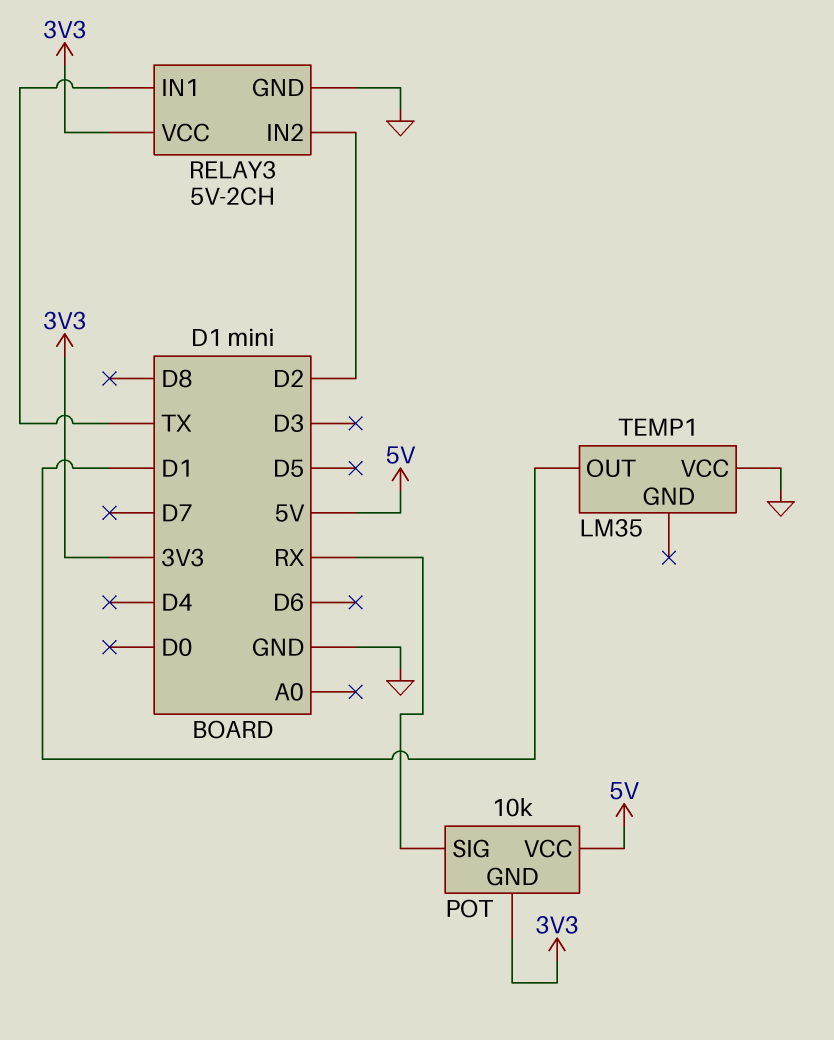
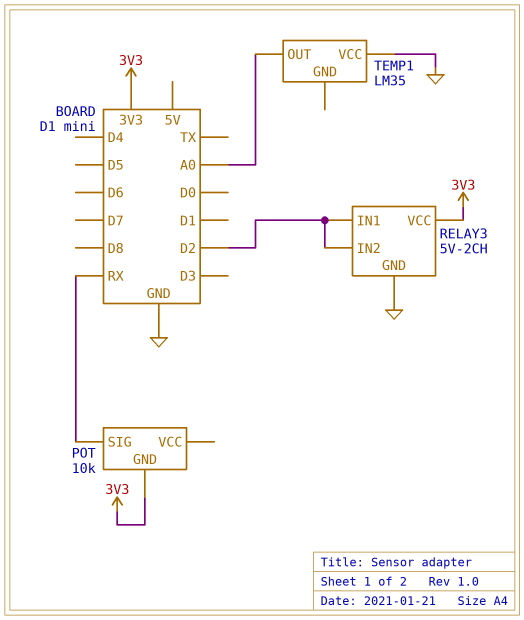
POT pin VCC: 5V -> none
RELAY3 pin IN1: TX -> D2
TEMP1 pin OUT: D1 -> A0

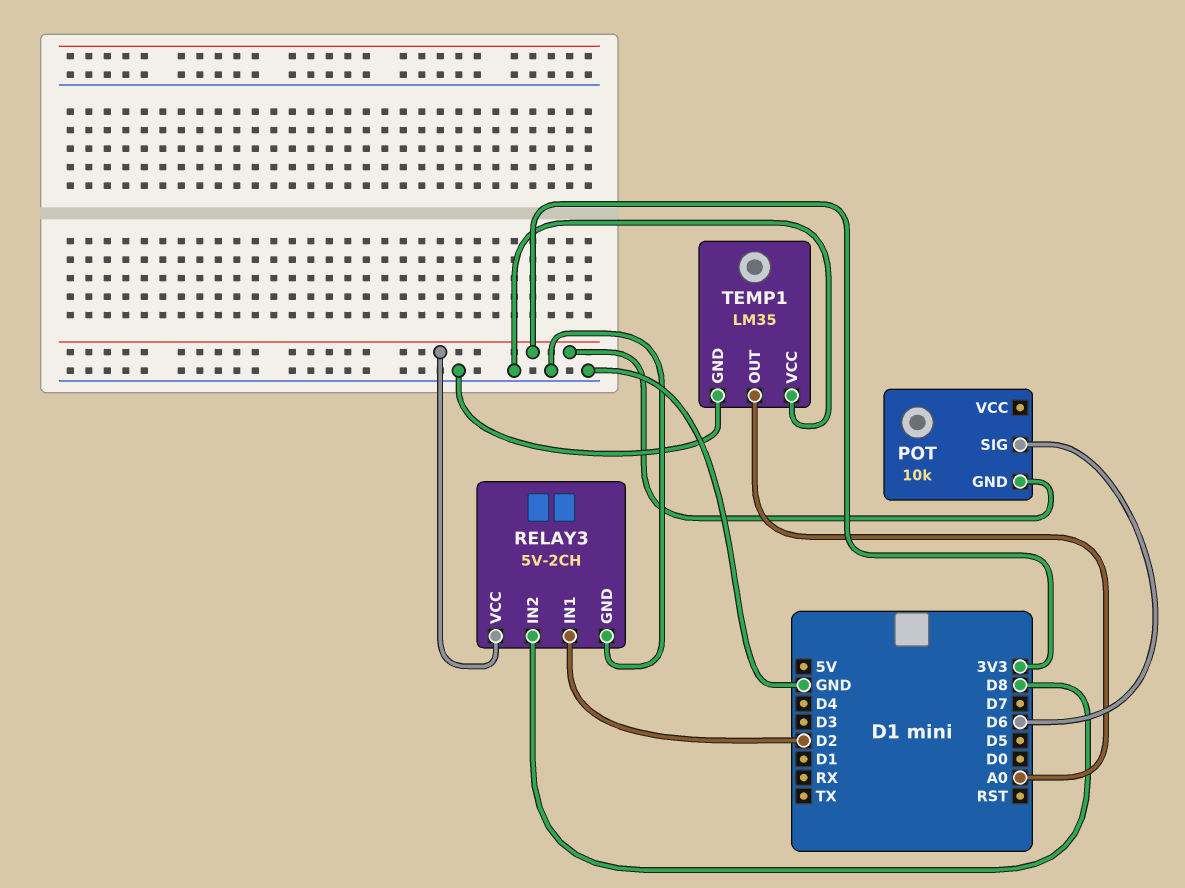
POT pin SIG: RX -> D6
RELAY3 pin IN2: D2 -> D8
TEMP1 pin GND: none -> GND

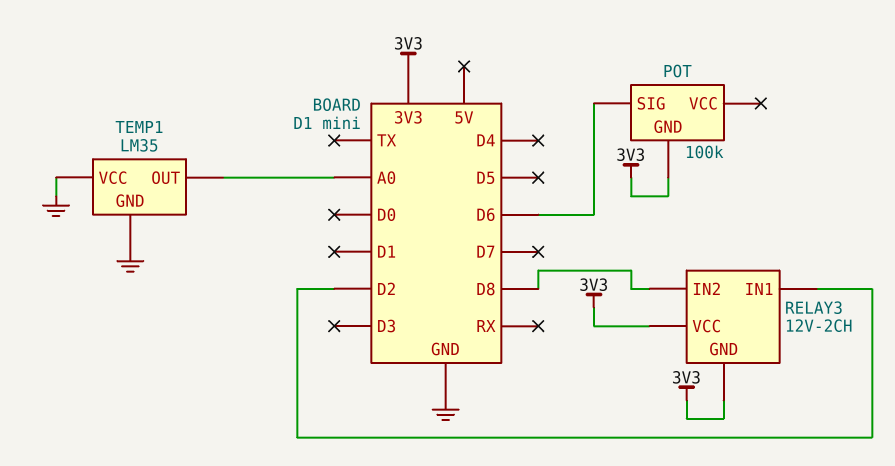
POT: 10k -> 100k
RELAY3: 5V-2CH -> 12V-2CH
RELAY3 pin GND: GND -> 3V3

